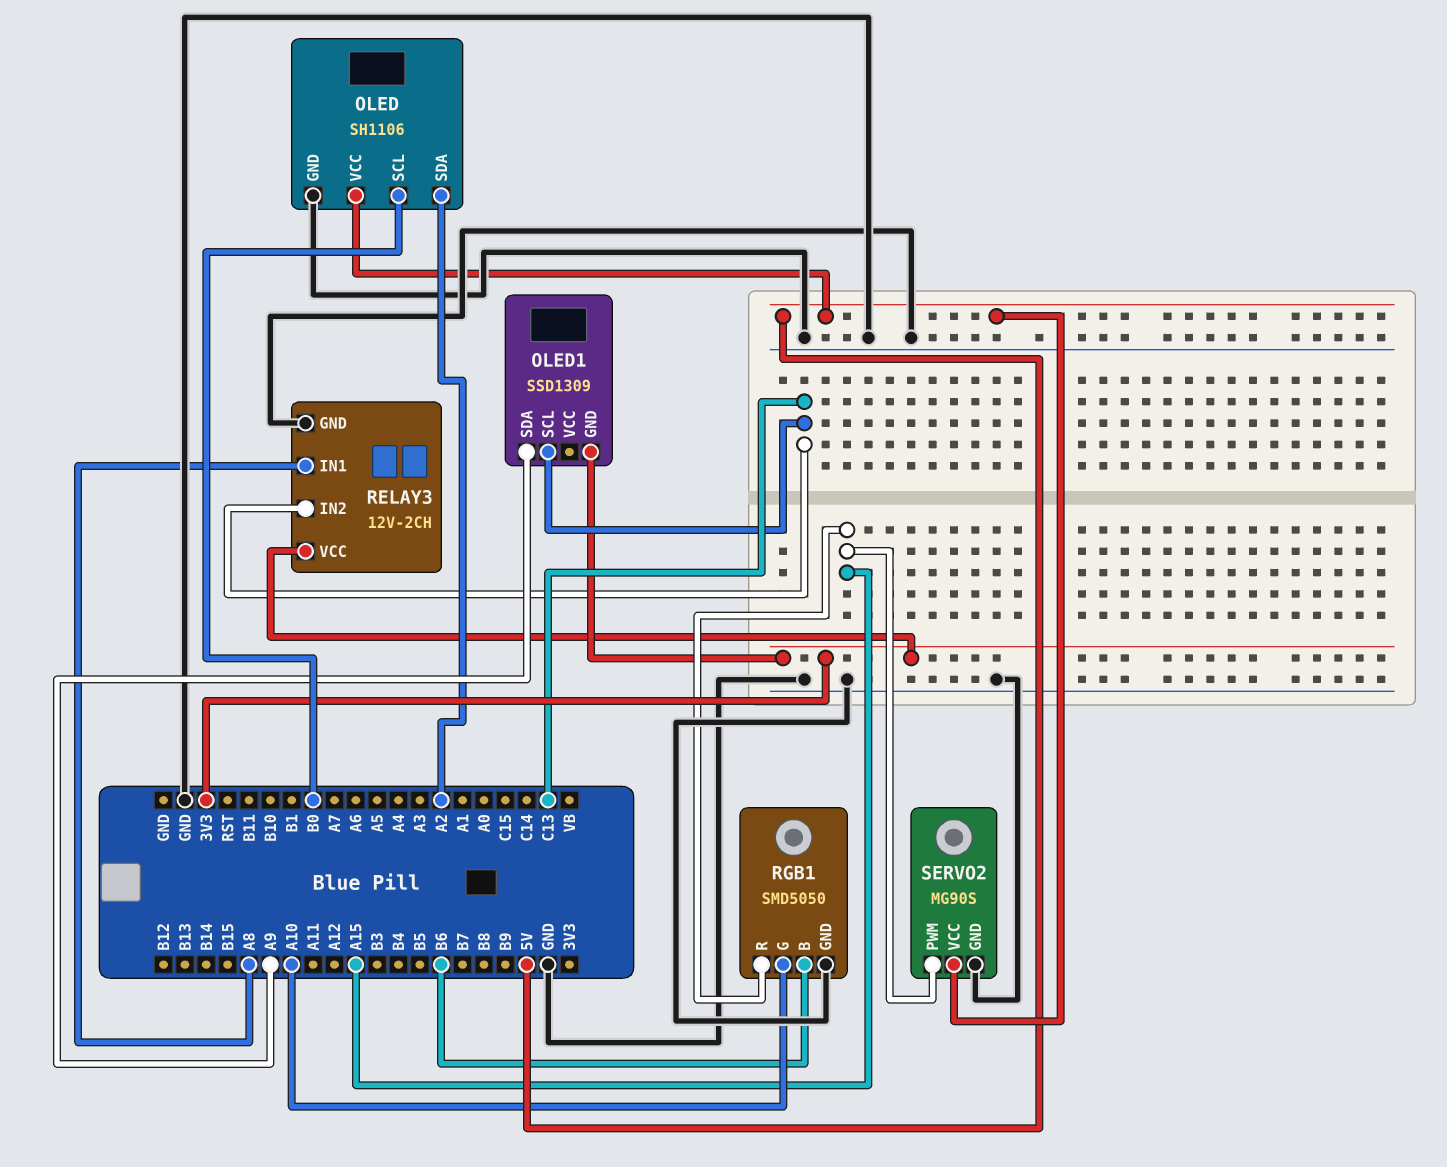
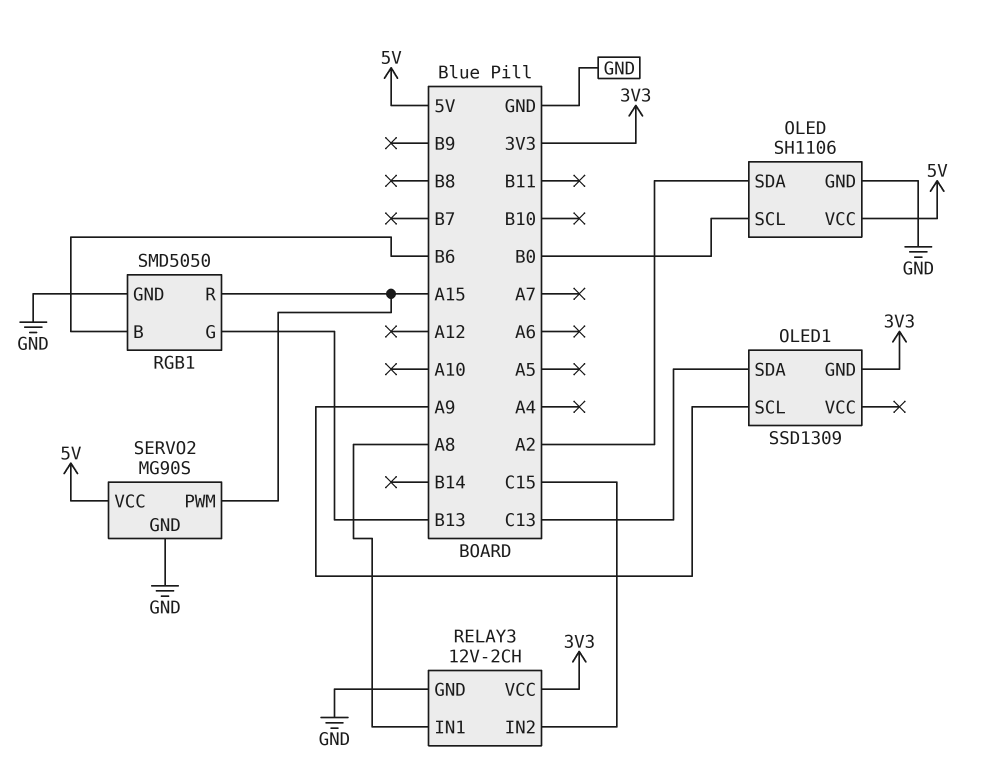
OLED1 pin SCL: C13 -> A9
OLED1 pin SDA: A9 -> C13
RELAY3 pin IN2: C13 -> C15
RGB1 pin G: A10 -> B13

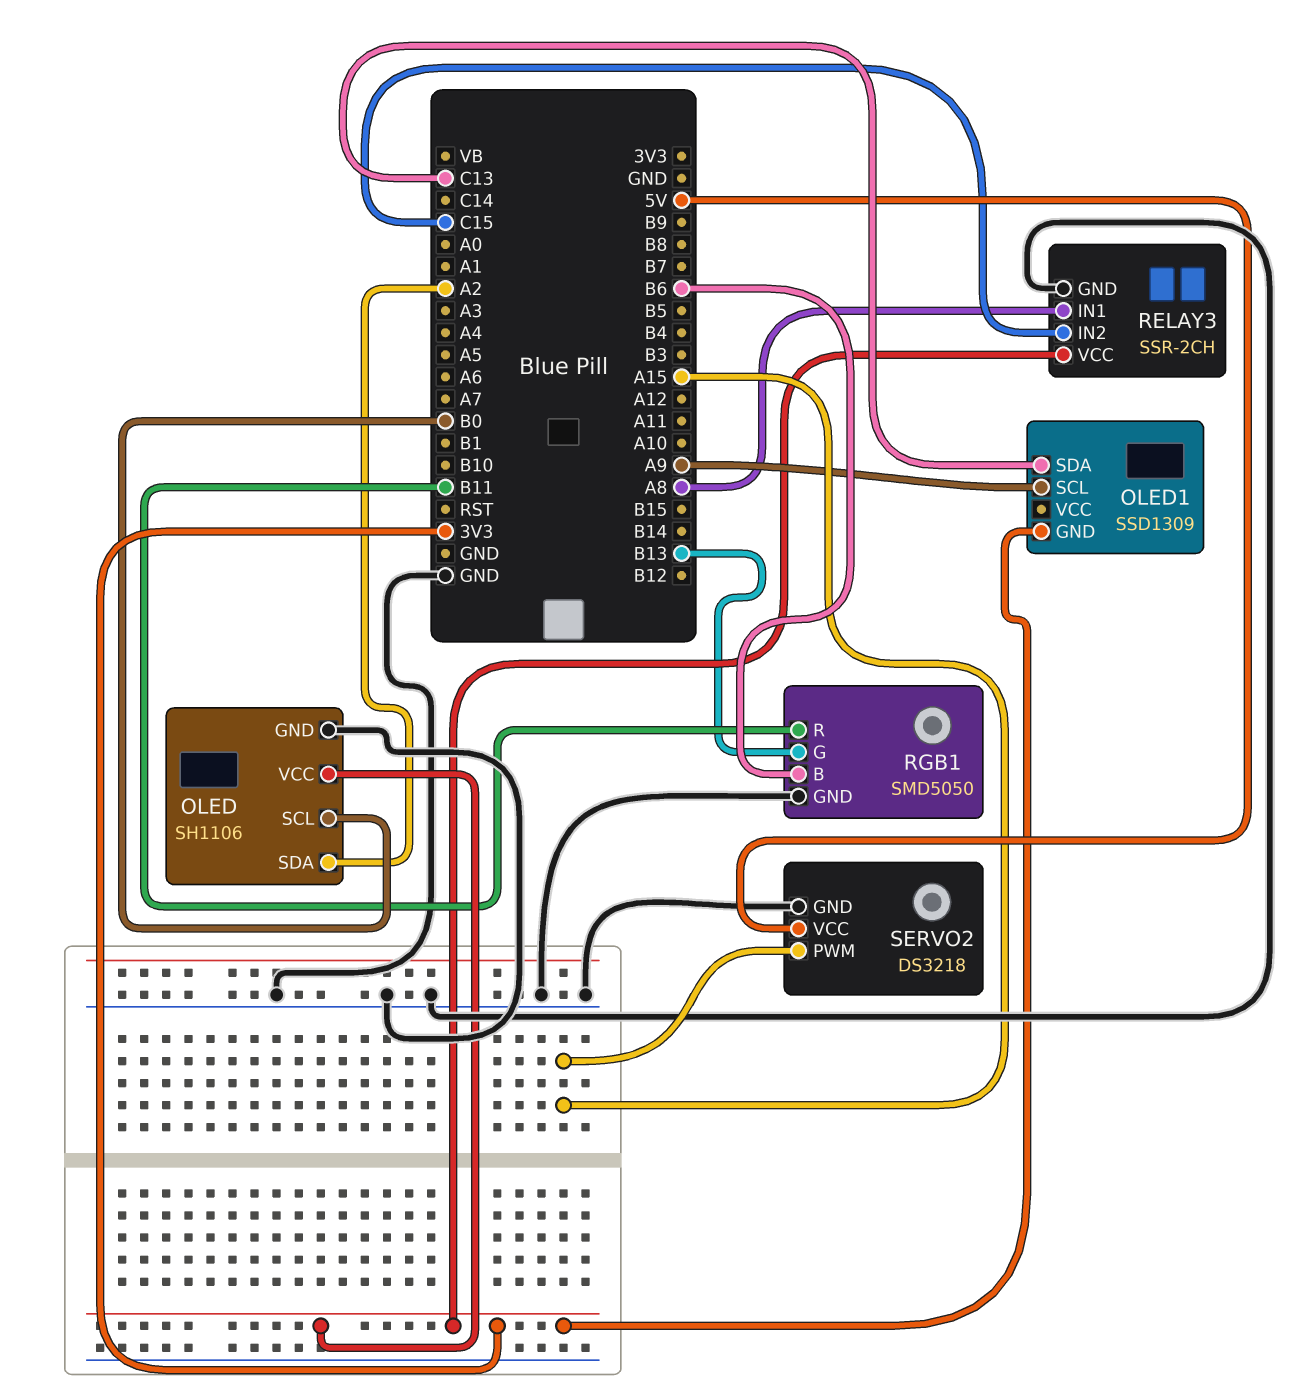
OLED pin VCC: 5V -> 3V3
RELAY3: 12V-2CH -> SSR-2CH
RGB1 pin R: A15 -> B11
SERVO2: MG90S -> DS3218

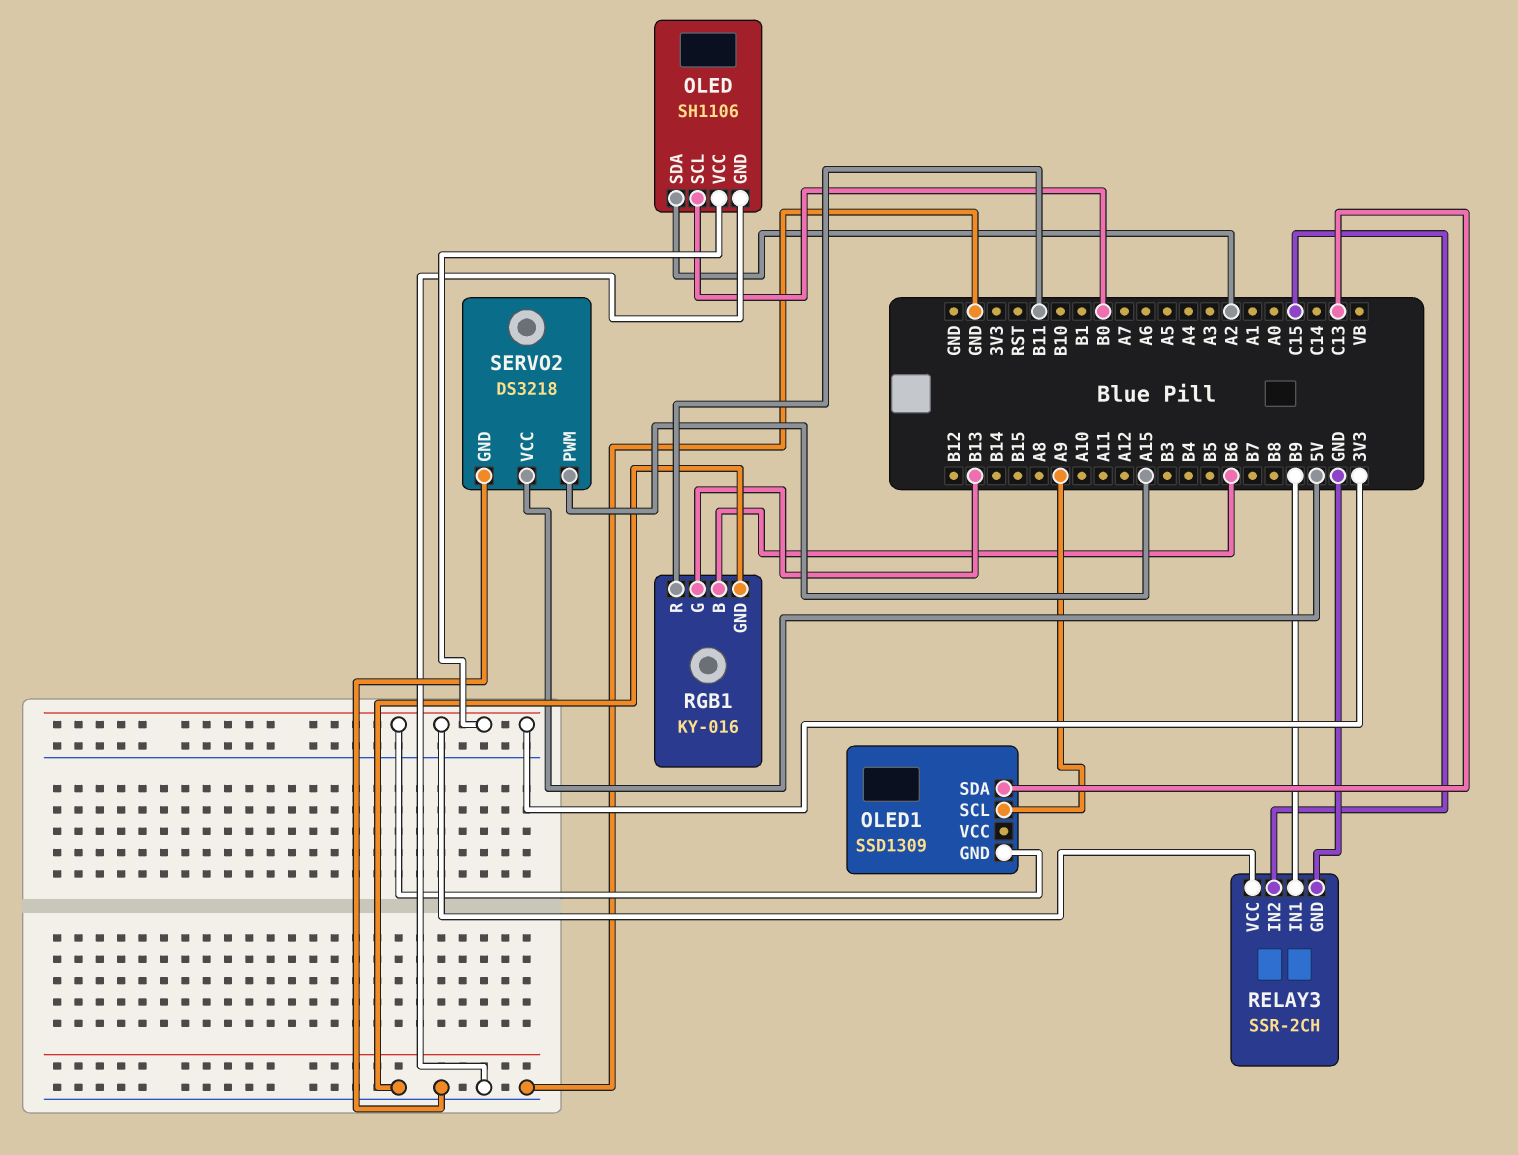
RELAY3 pin IN1: A8 -> B9
RGB1: SMD5050 -> KY-016

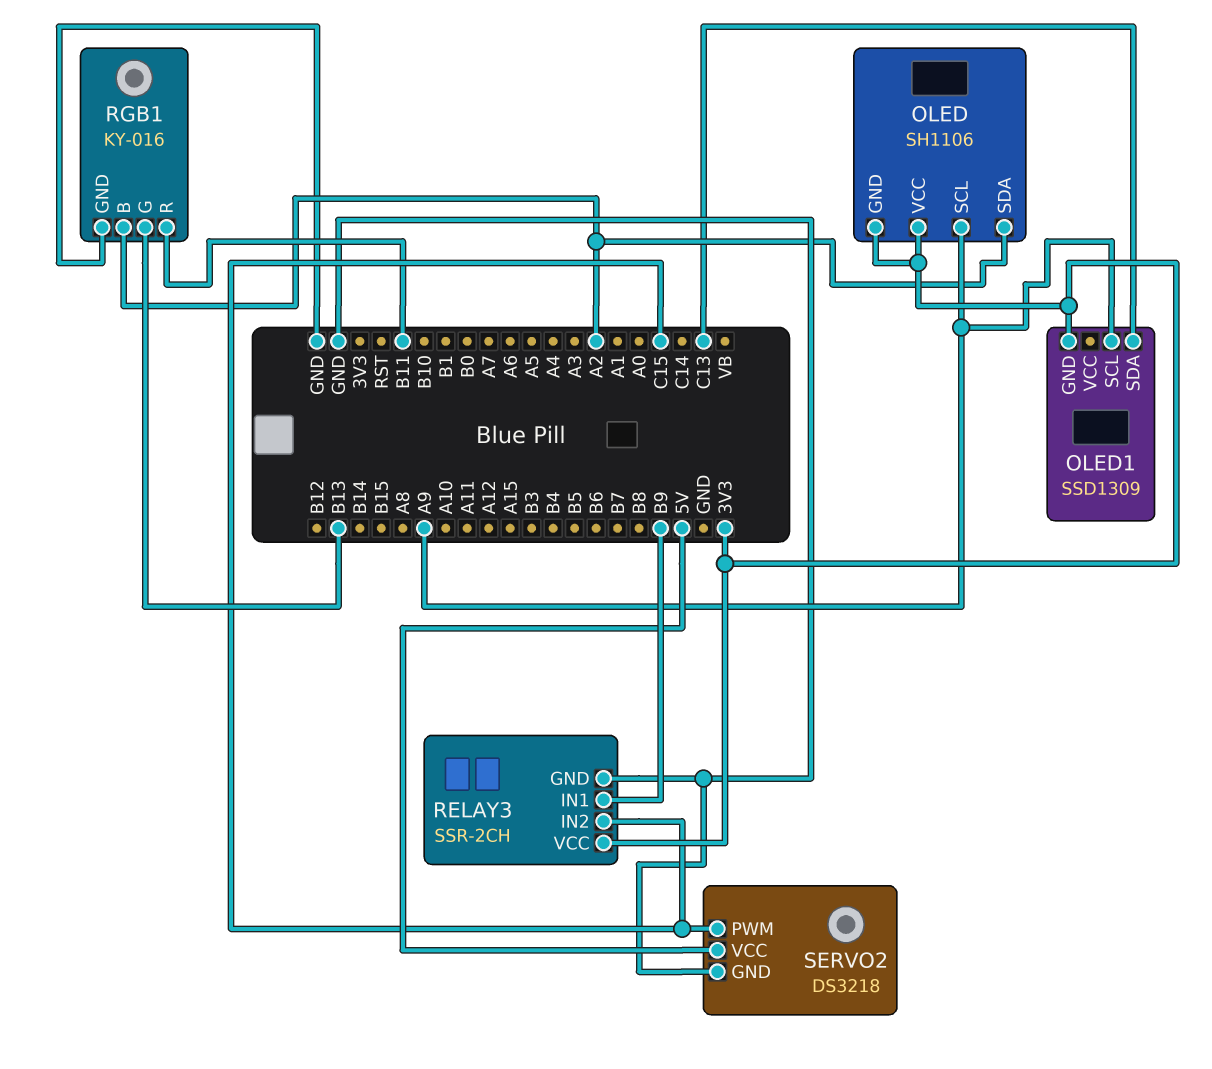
OLED pin GND: GND -> 3V3
OLED pin SCL: B0 -> A9
RGB1 pin B: B6 -> A2
SERVO2 pin PWM: A15 -> C15

